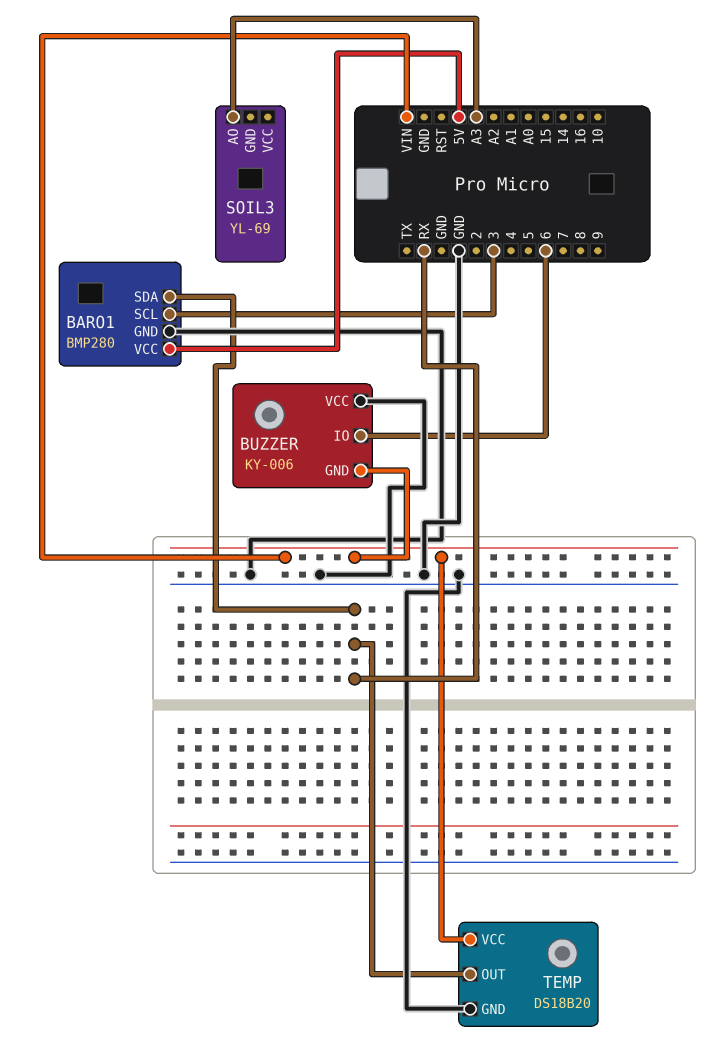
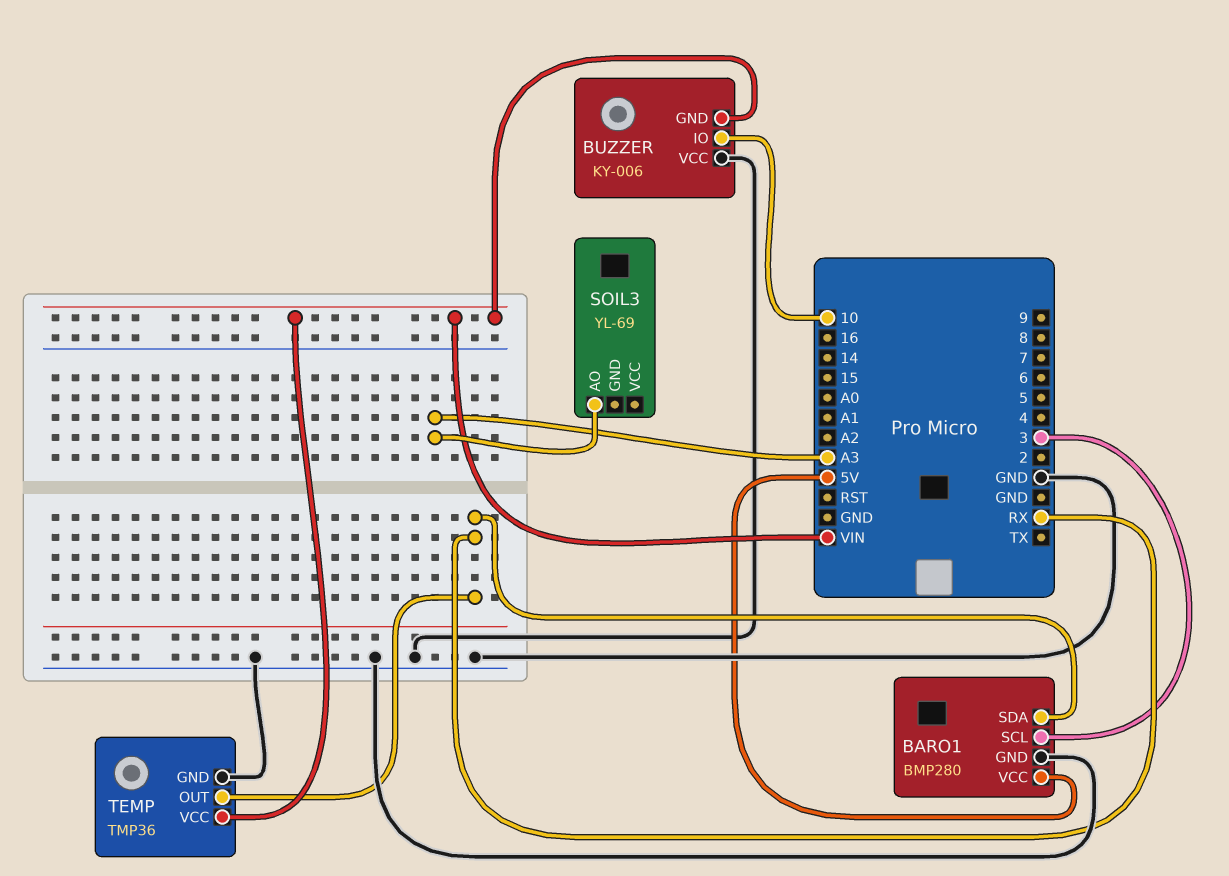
BUZZER pin IO: 6 -> 10
TEMP: DS18B20 -> TMP36

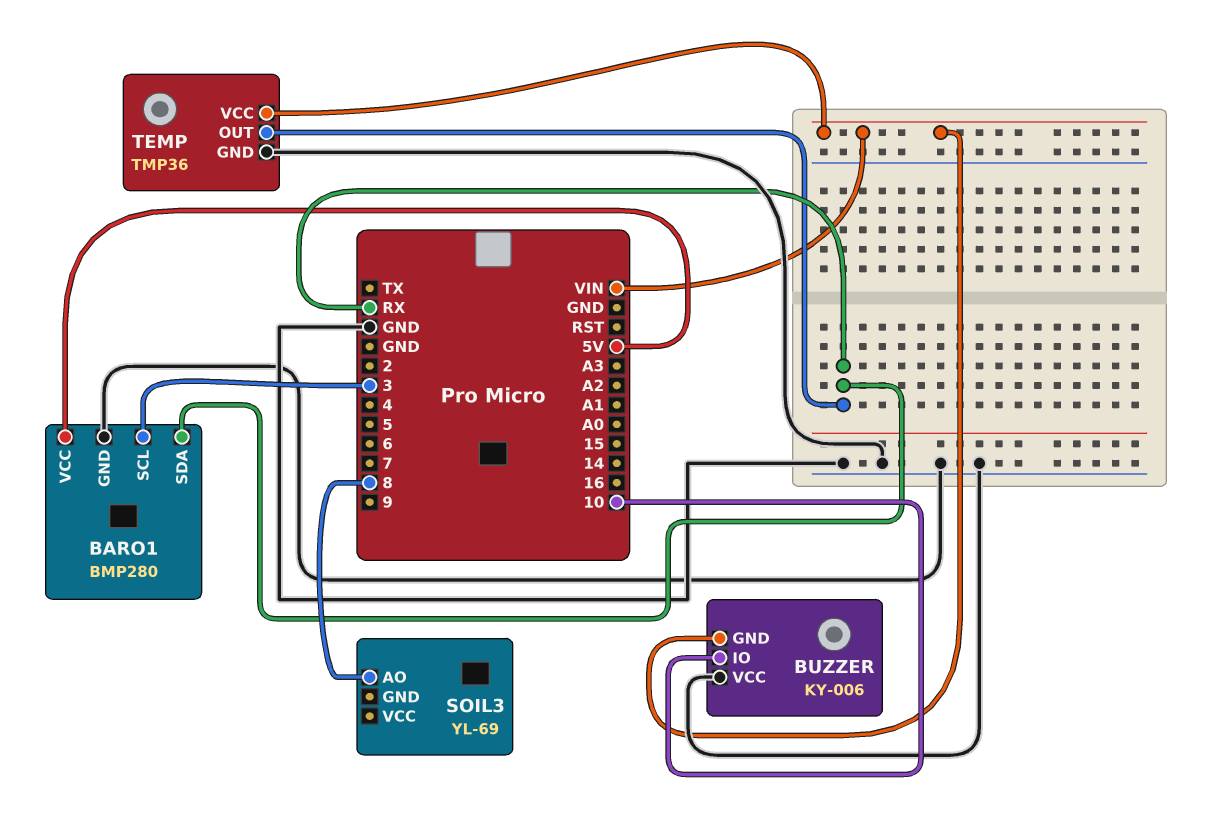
SOIL3 pin AO: A3 -> 8

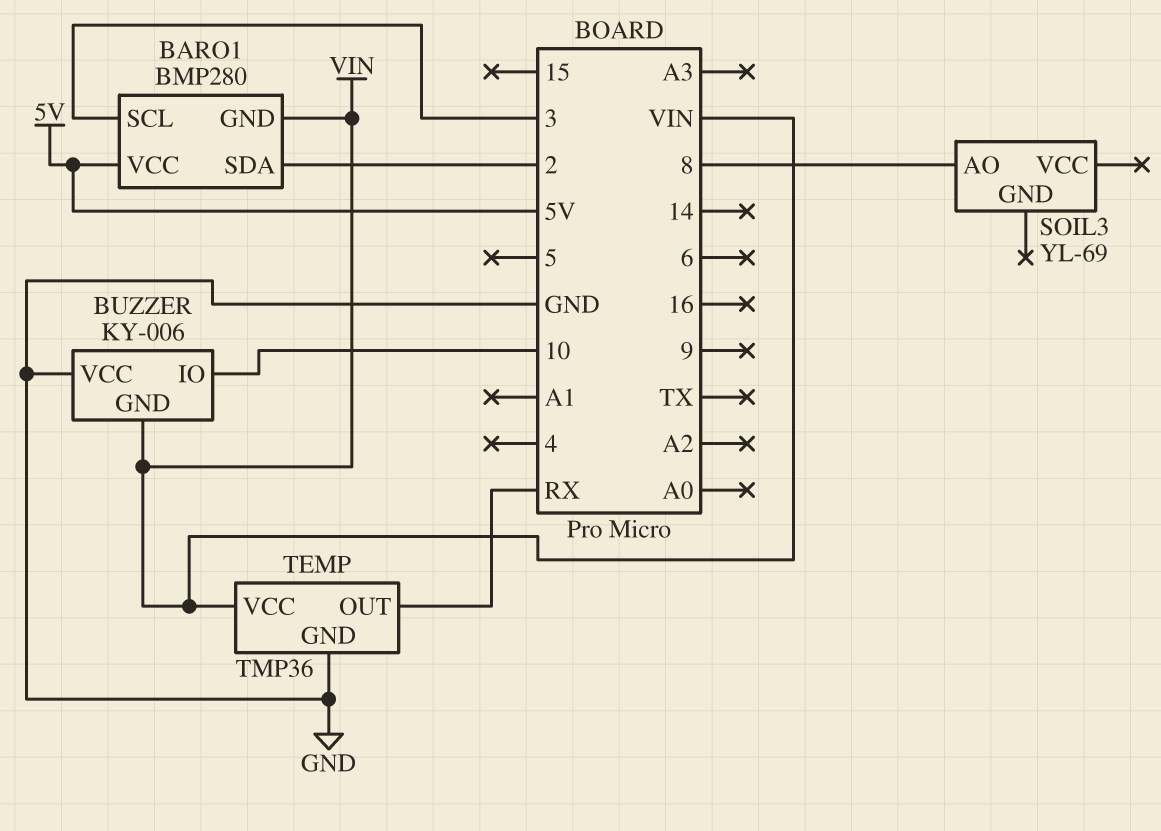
BARO1 pin GND: GND -> VIN
BARO1 pin SDA: RX -> 2

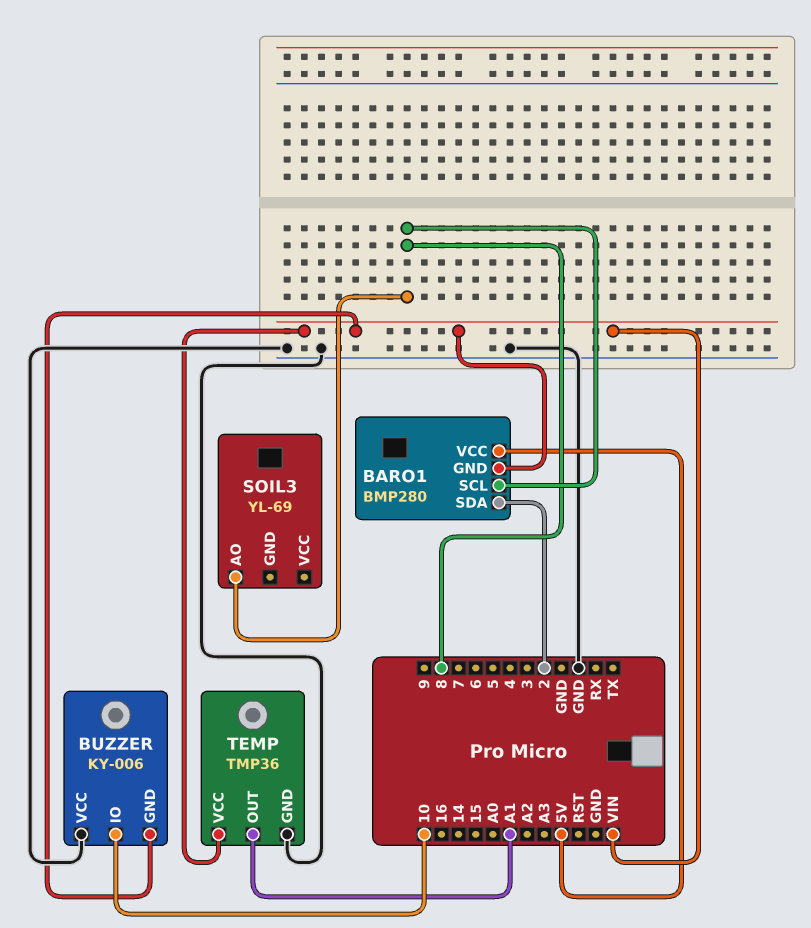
BARO1 pin SCL: 3 -> 8
TEMP pin OUT: RX -> A1

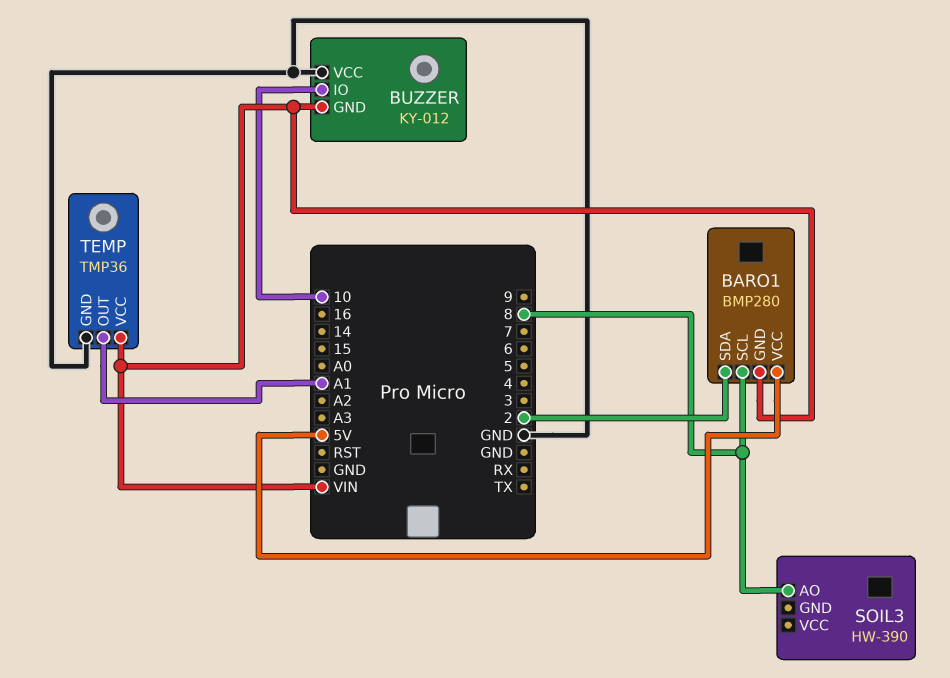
BUZZER: KY-006 -> KY-012
SOIL3: YL-69 -> HW-390

